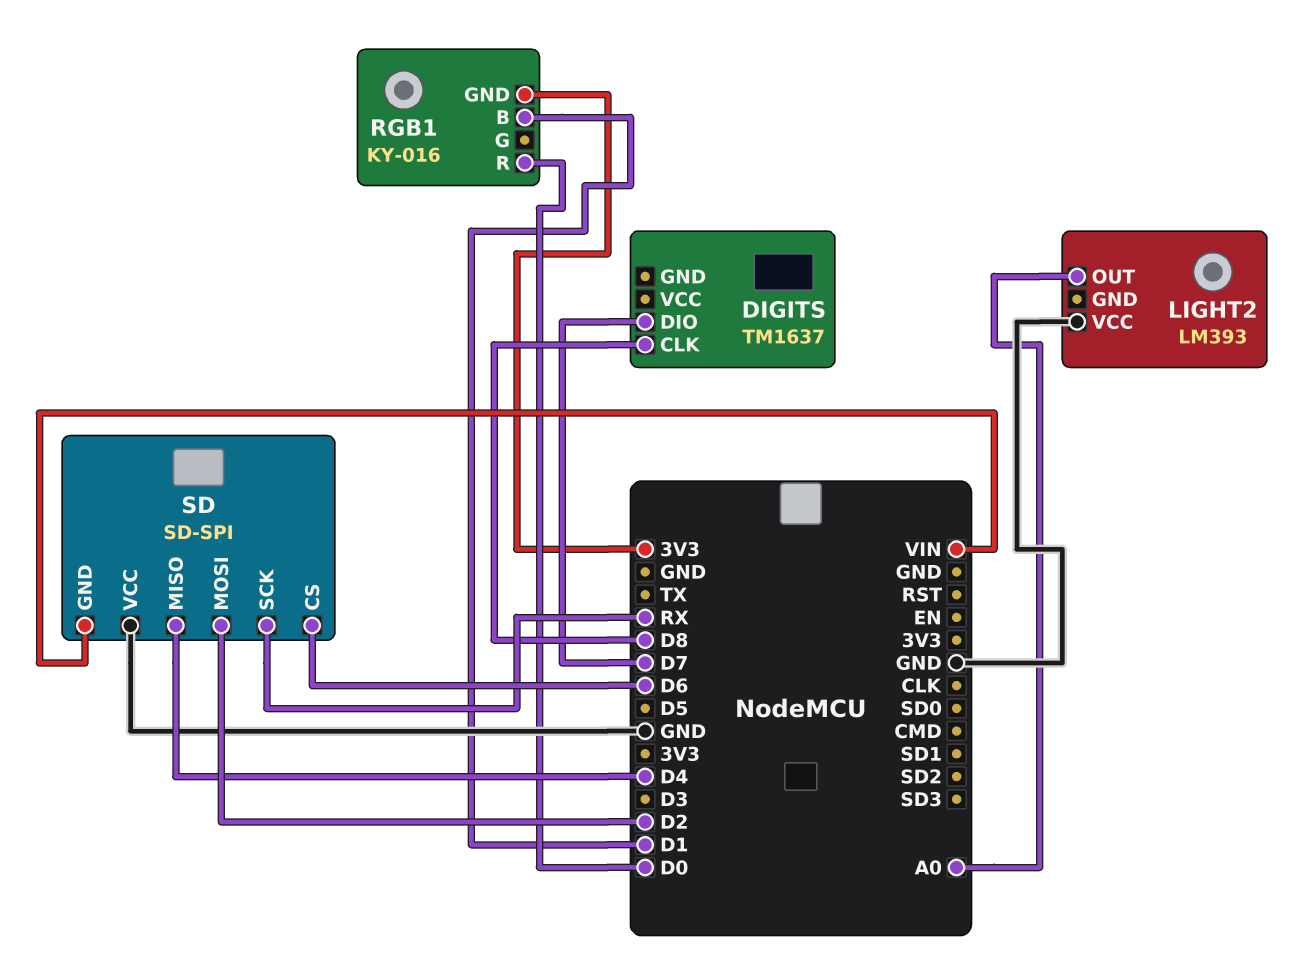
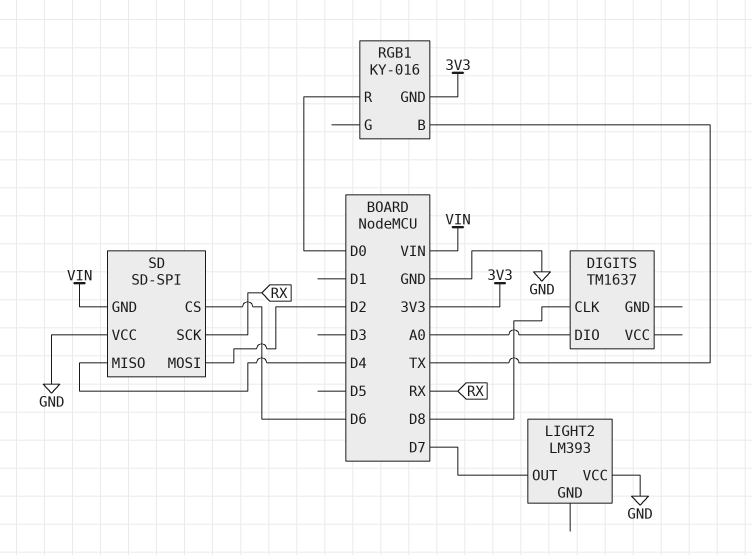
DIGITS pin DIO: D7 -> A0
LIGHT2 pin OUT: A0 -> D7
RGB1 pin B: D1 -> TX

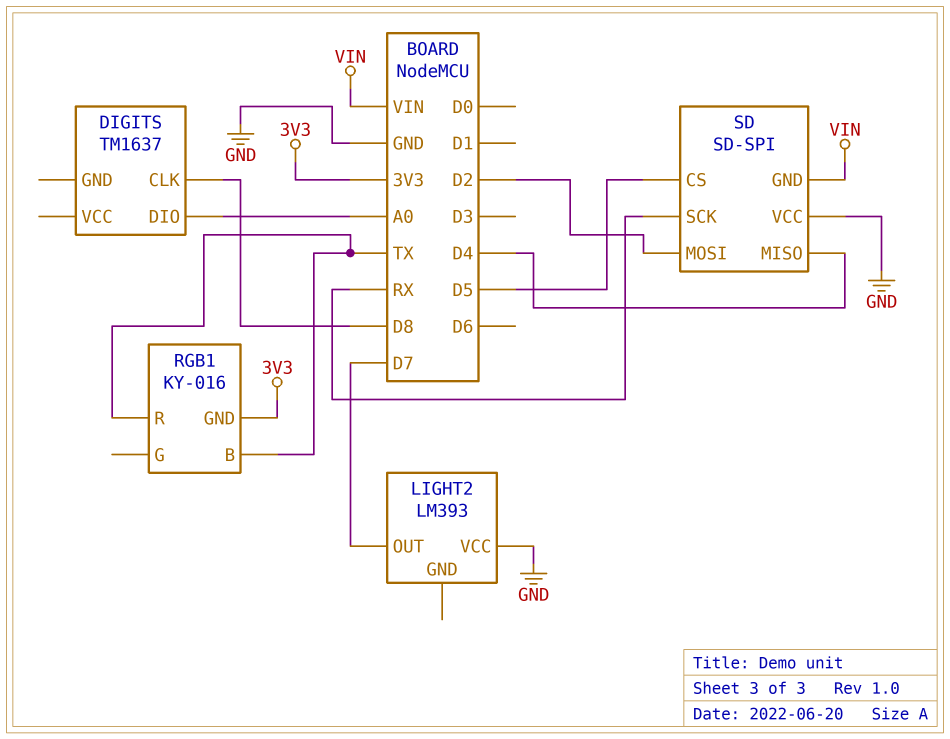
RGB1 pin R: D0 -> TX
SD pin CS: D6 -> D5

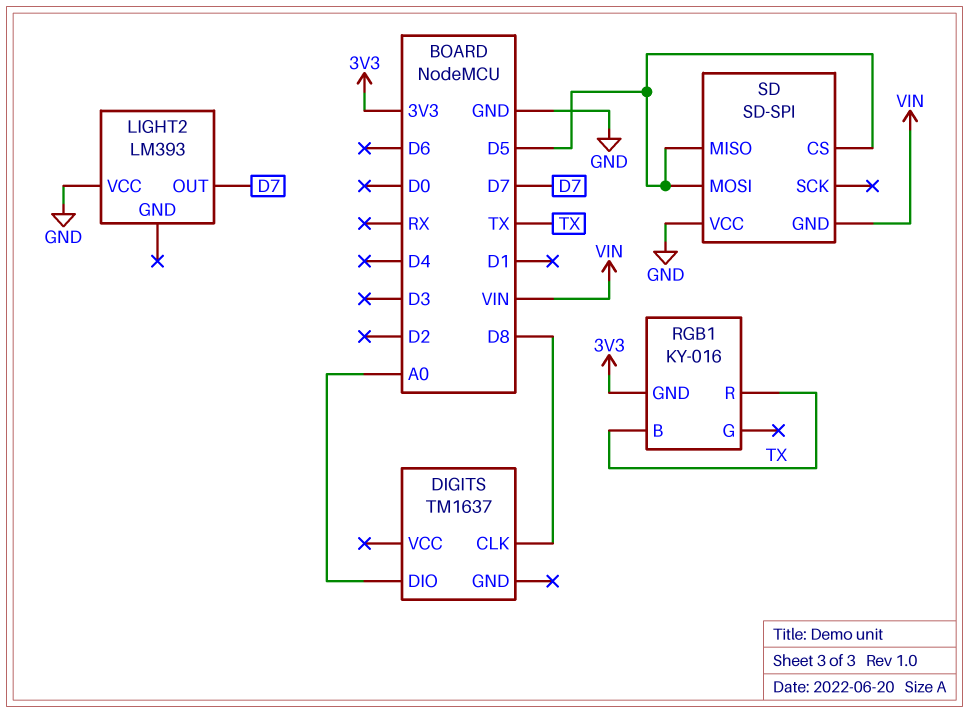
SD pin MISO: D4 -> D5
SD pin MOSI: D2 -> D5
SD pin SCK: RX -> none

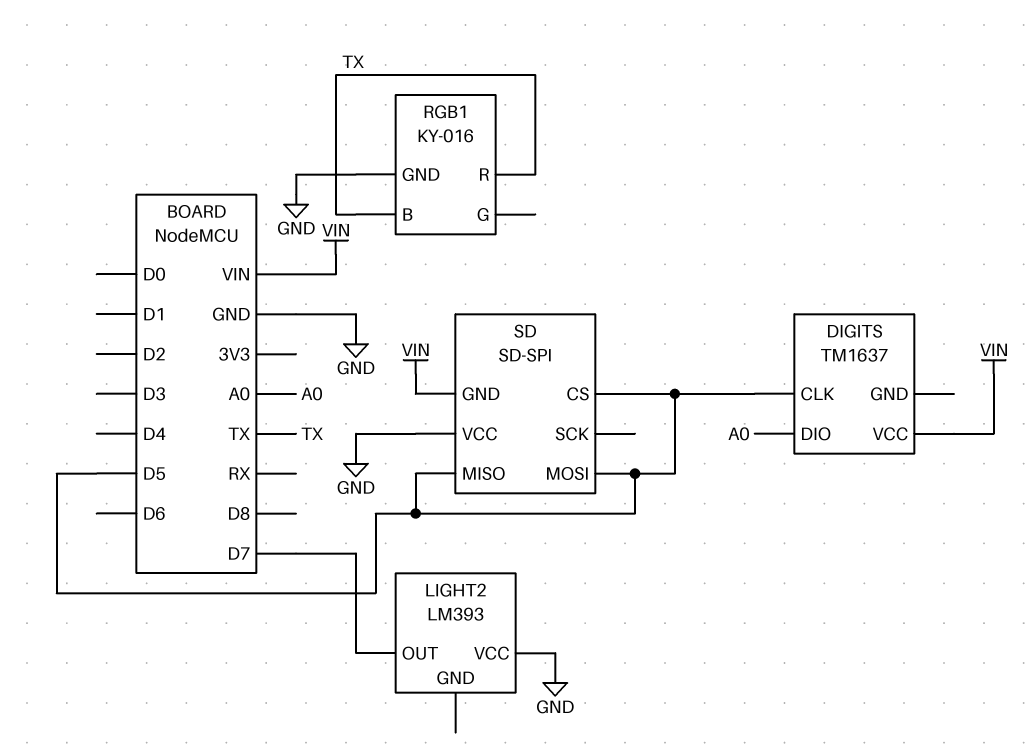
DIGITS pin CLK: D8 -> D5
DIGITS pin VCC: none -> VIN
RGB1 pin GND: 3V3 -> GND

